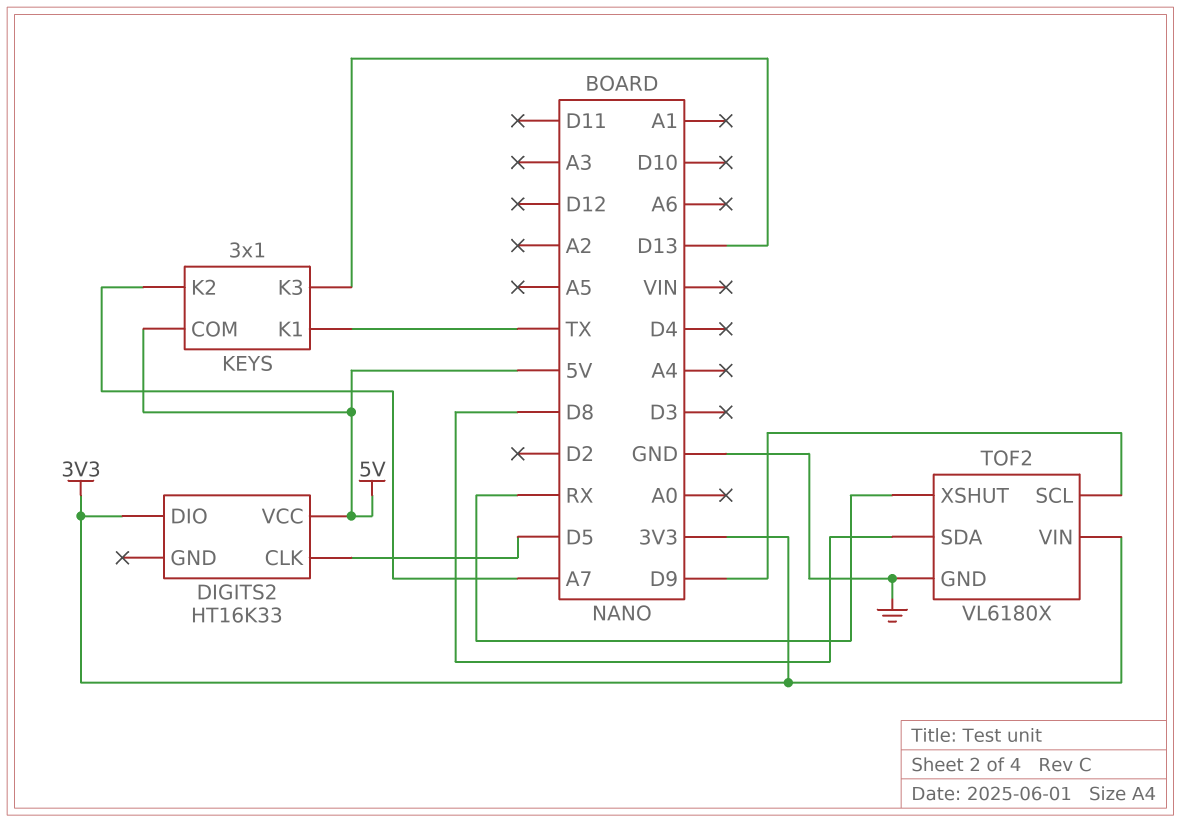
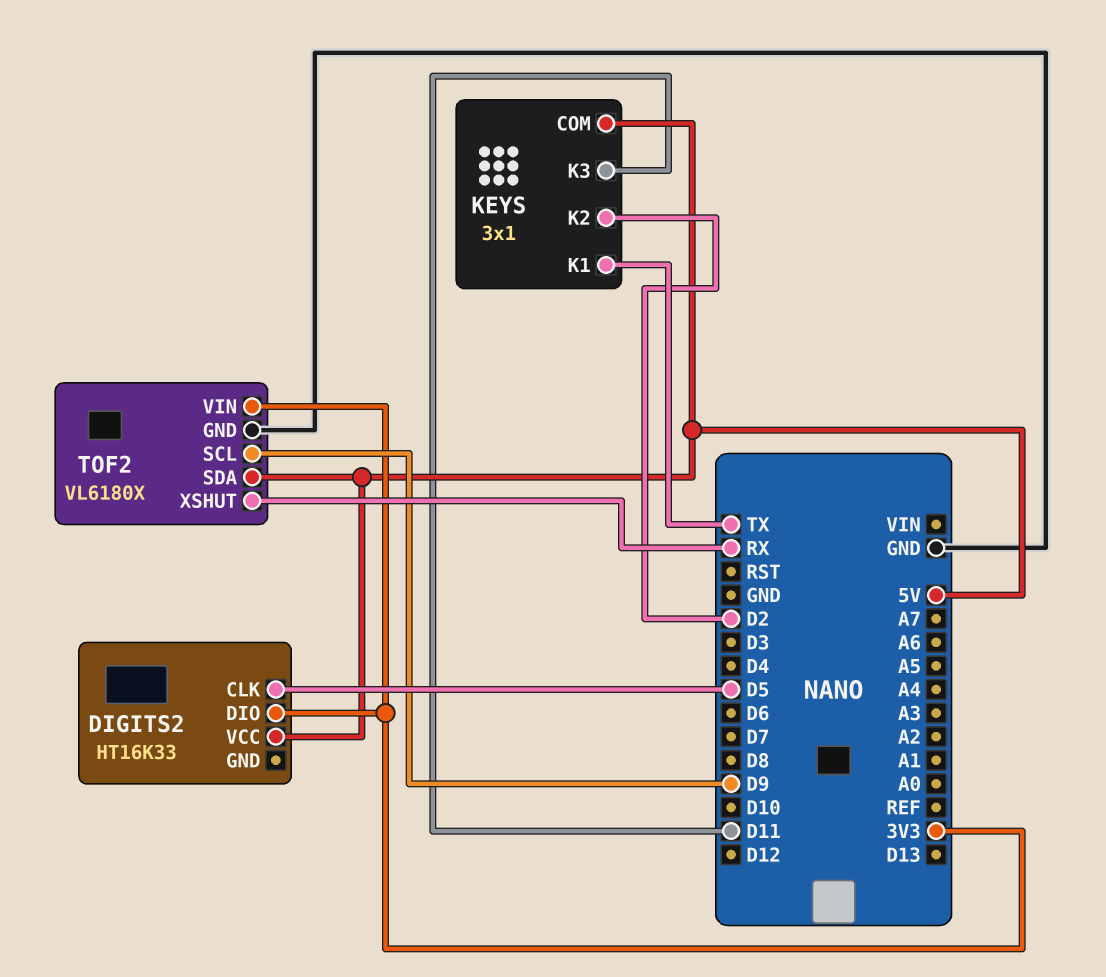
KEYS pin K2: A7 -> D2
KEYS pin K3: D13 -> D11
TOF2 pin SDA: D8 -> 5V

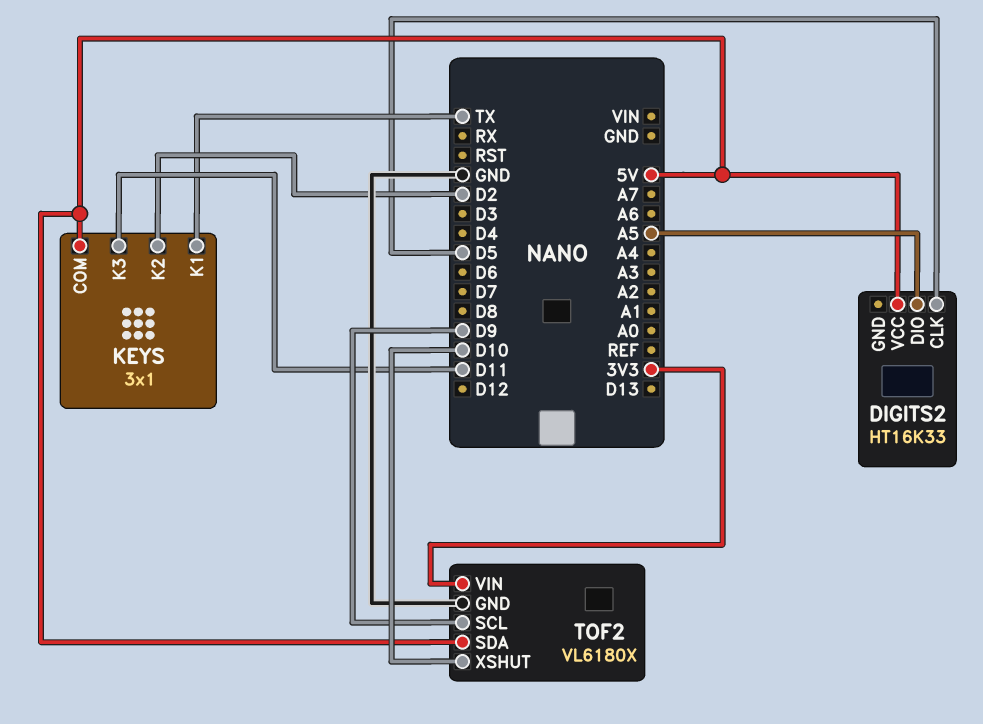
DIGITS2 pin DIO: 3V3 -> A5
TOF2 pin XSHUT: RX -> D10

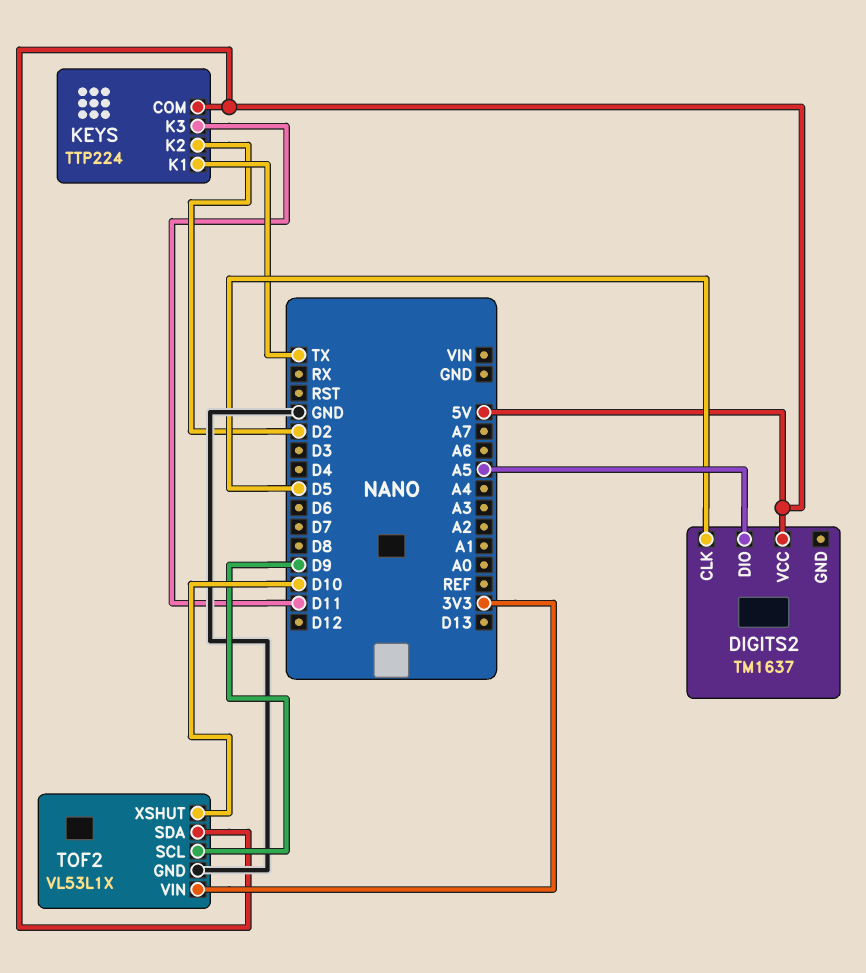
DIGITS2: HT16K33 -> TM1637
KEYS: 3x1 -> TTP224
TOF2: VL6180X -> VL53L1X

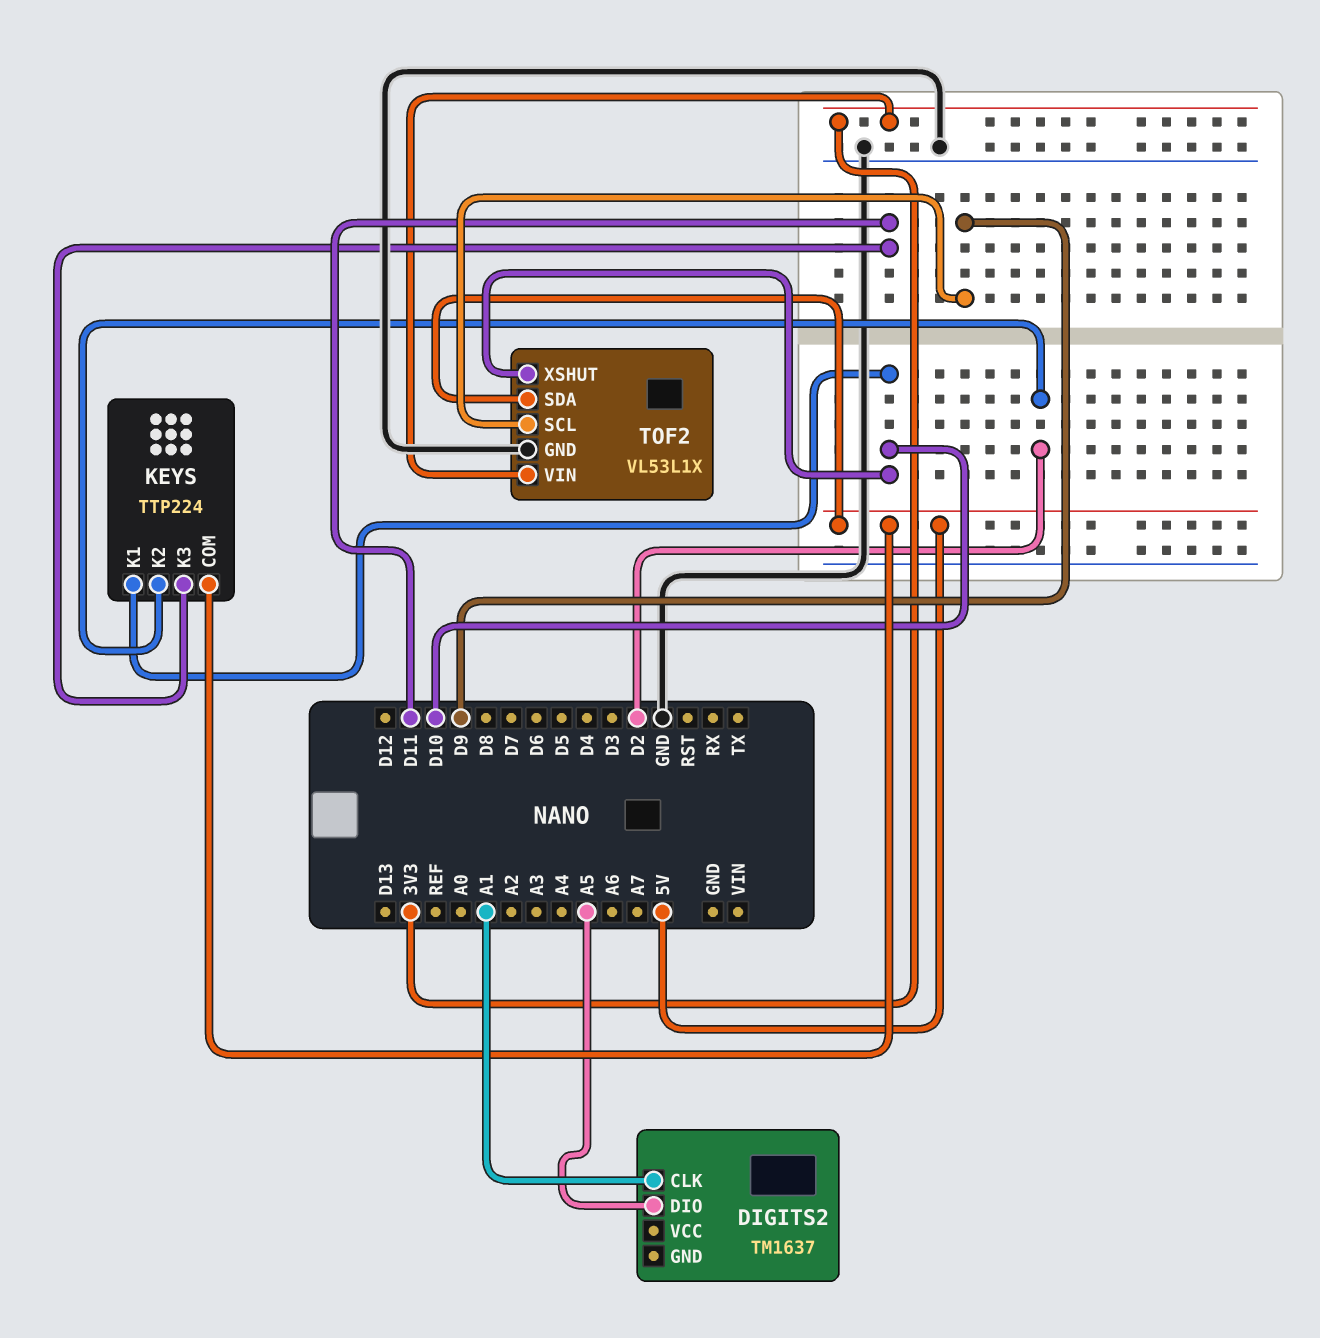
DIGITS2 pin CLK: D5 -> A1
DIGITS2 pin VCC: 5V -> none
KEYS pin K1: TX -> D10

